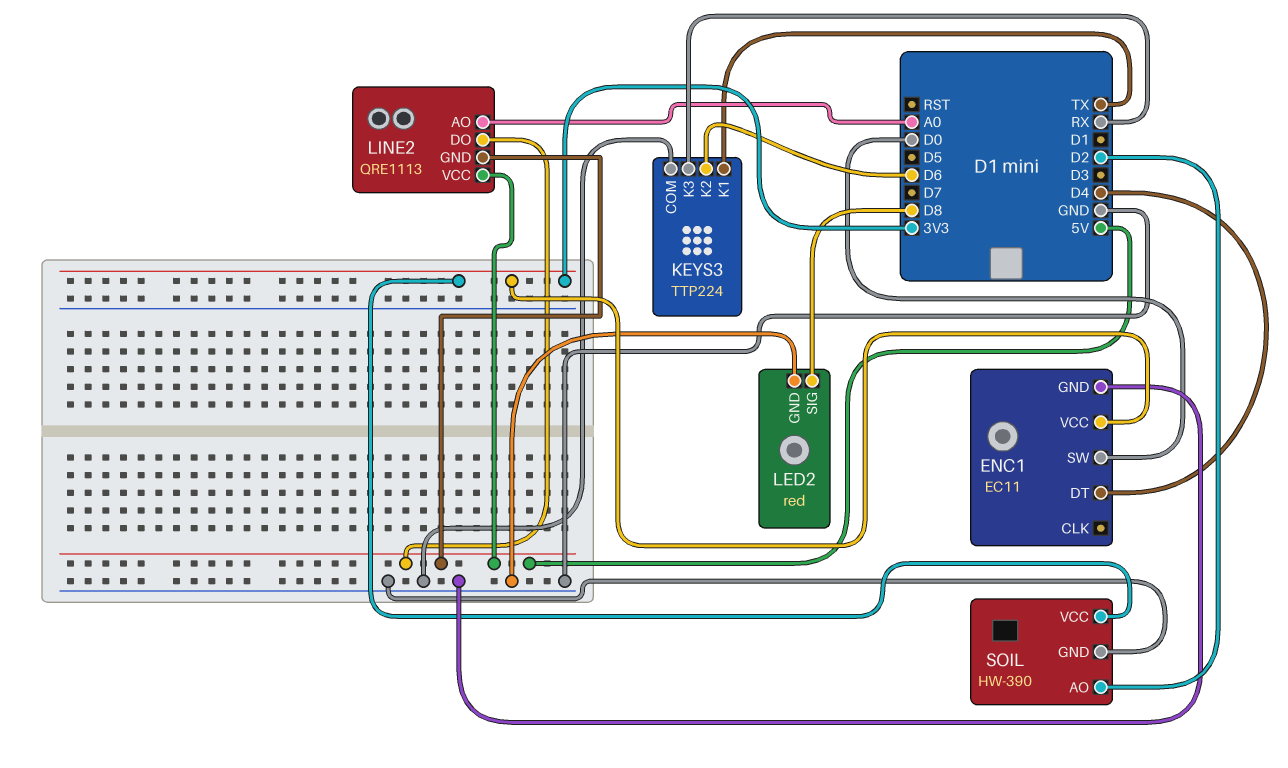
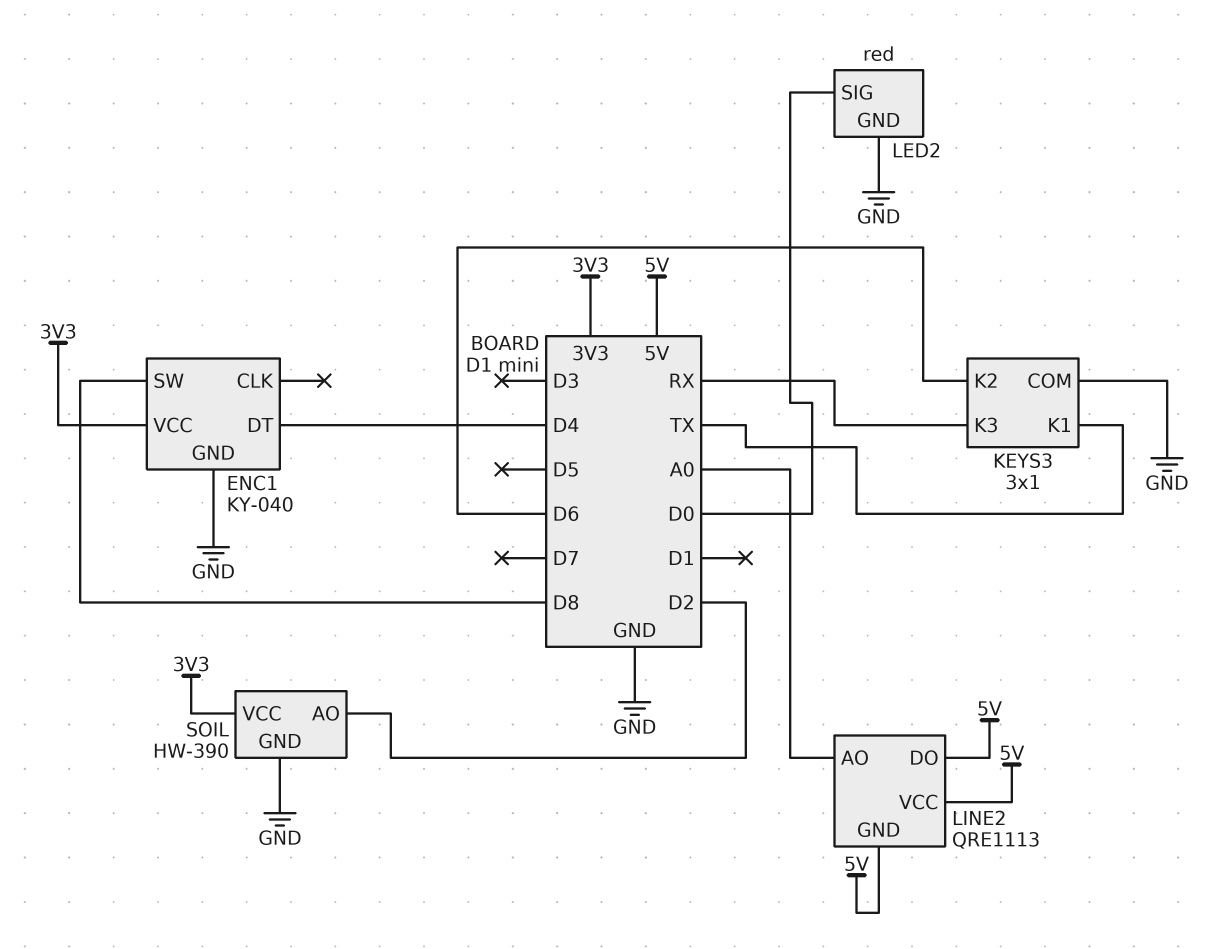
ENC1: EC11 -> KY-040
ENC1 pin SW: D0 -> D8
KEYS3: TTP224 -> 3x1
LED2 pin SIG: D8 -> D0

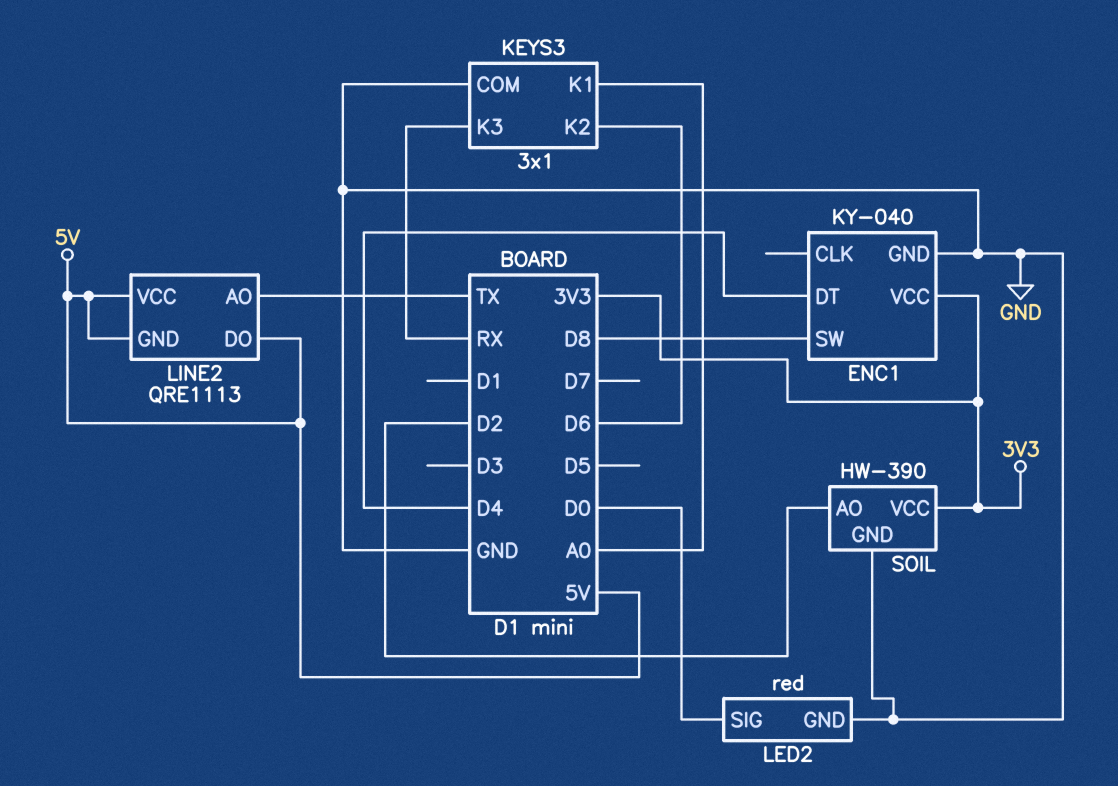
KEYS3 pin K1: TX -> A0
LINE2 pin AO: A0 -> TX

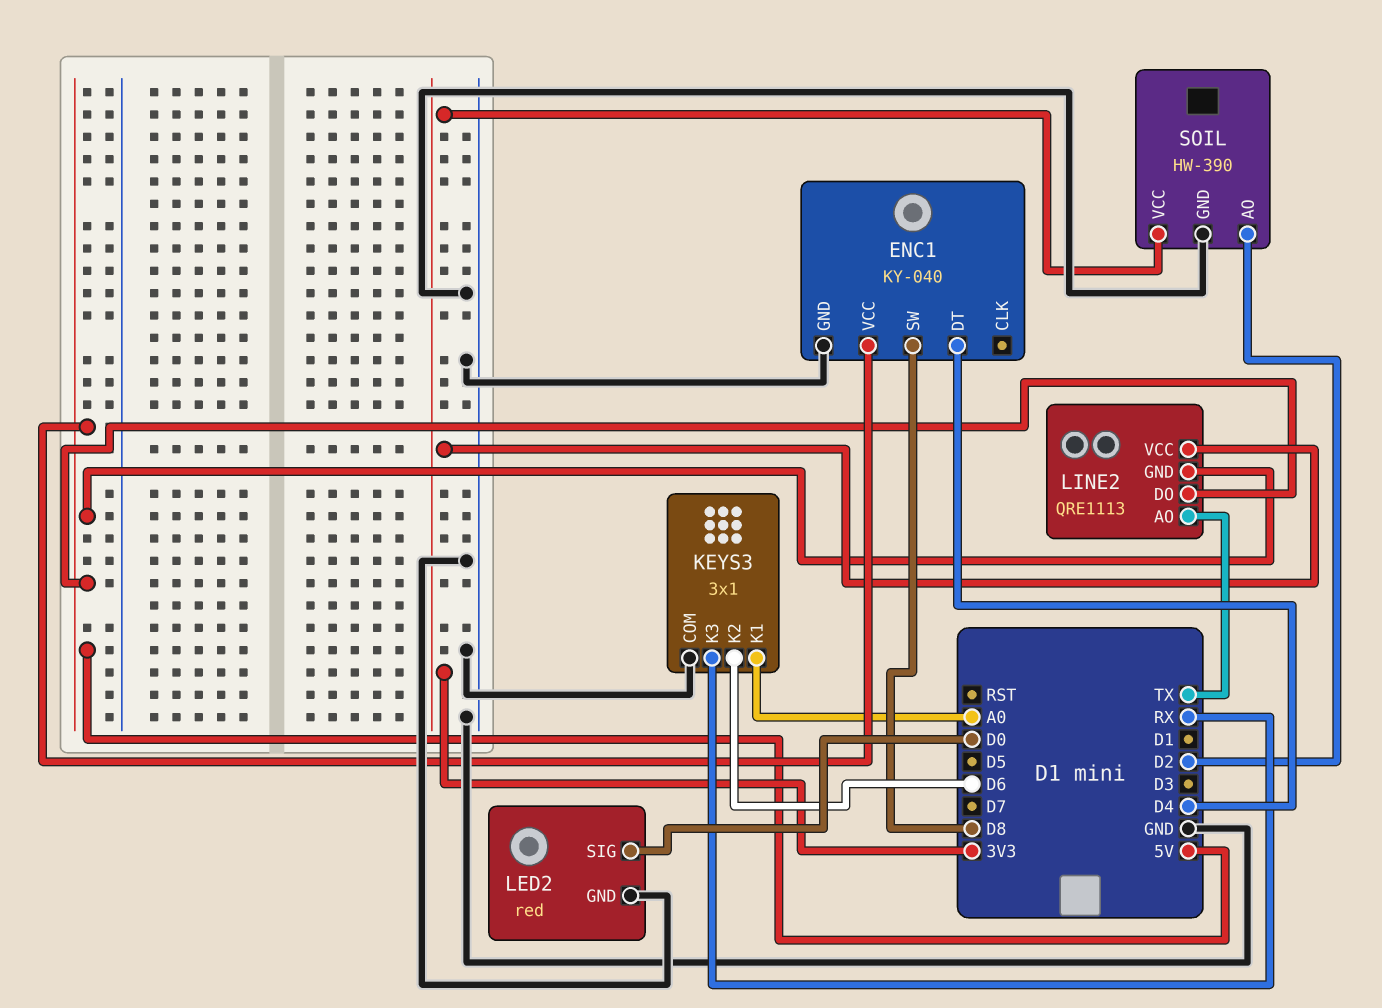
ENC1 pin VCC: 3V3 -> 5V
LINE2 pin VCC: 5V -> 3V3

